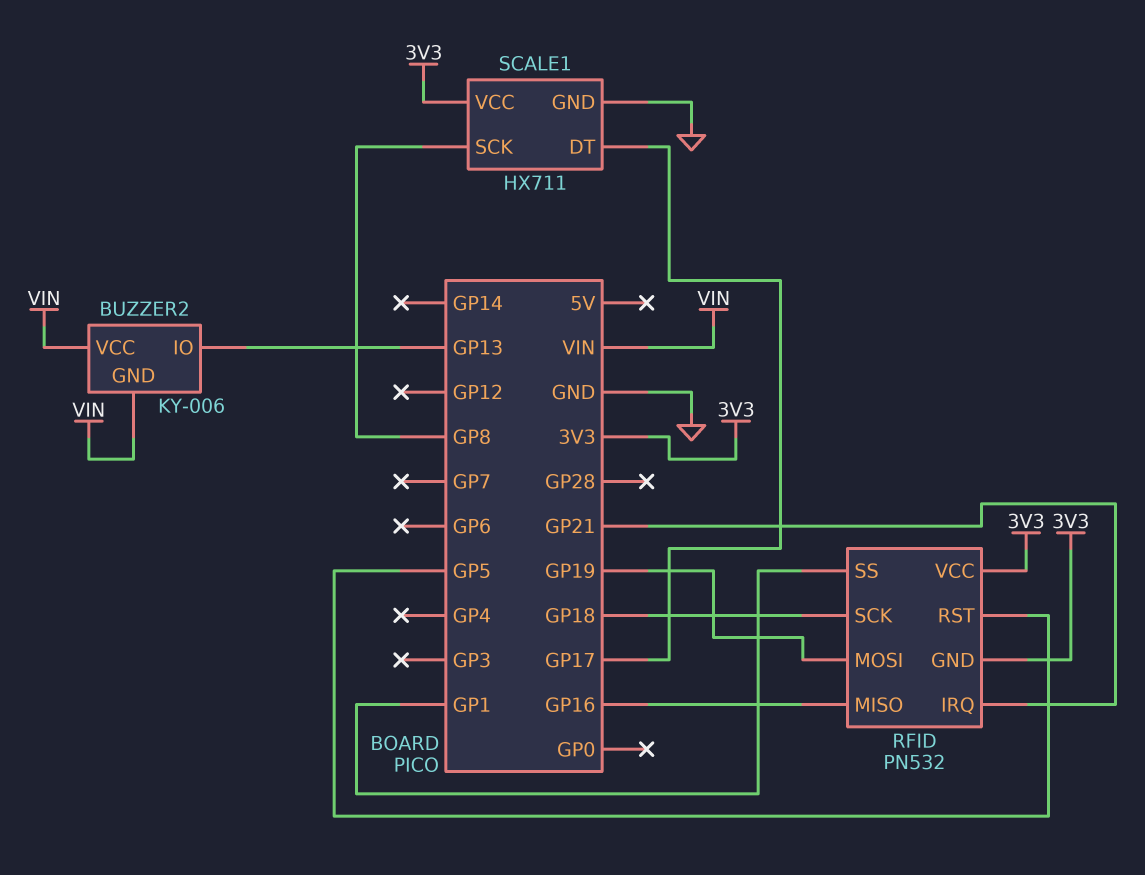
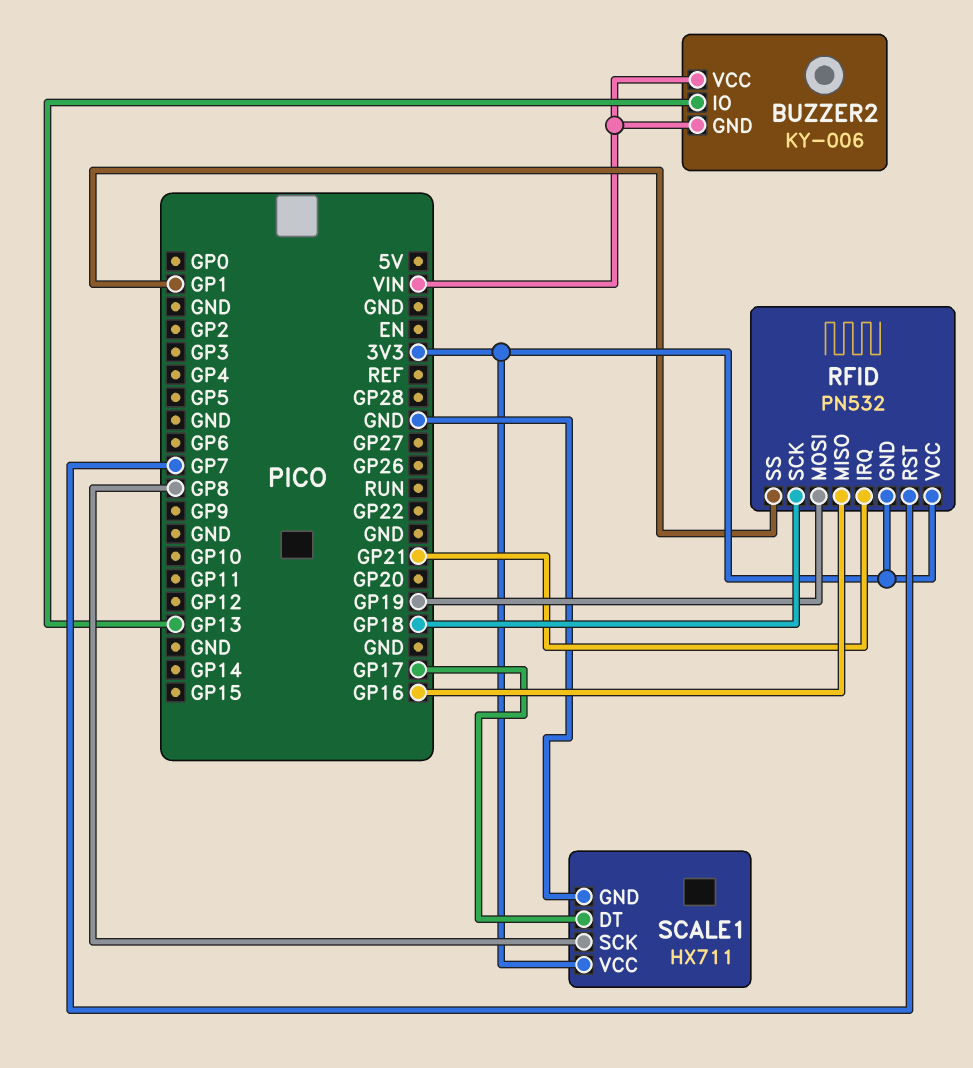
RFID pin RST: GP5 -> GP7

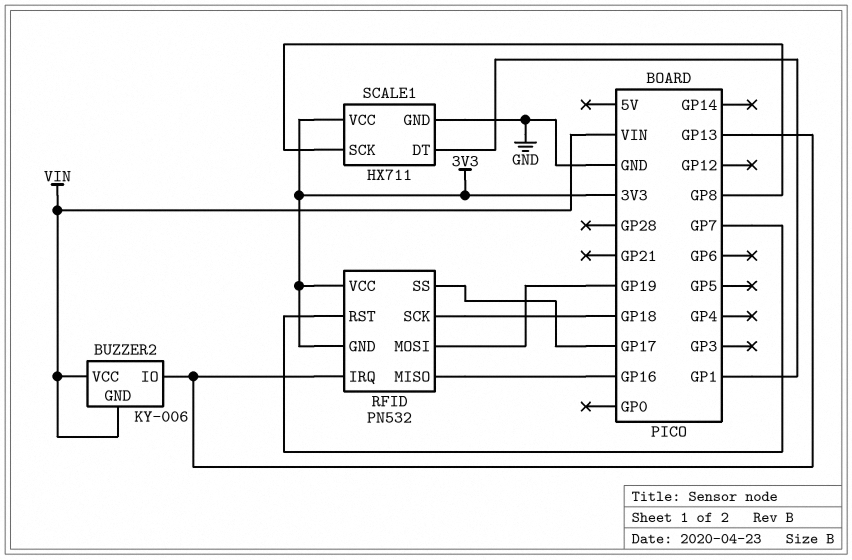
RFID pin IRQ: GP21 -> GP13
RFID pin SS: GP1 -> GP17
SCALE1 pin DT: GP17 -> GP1

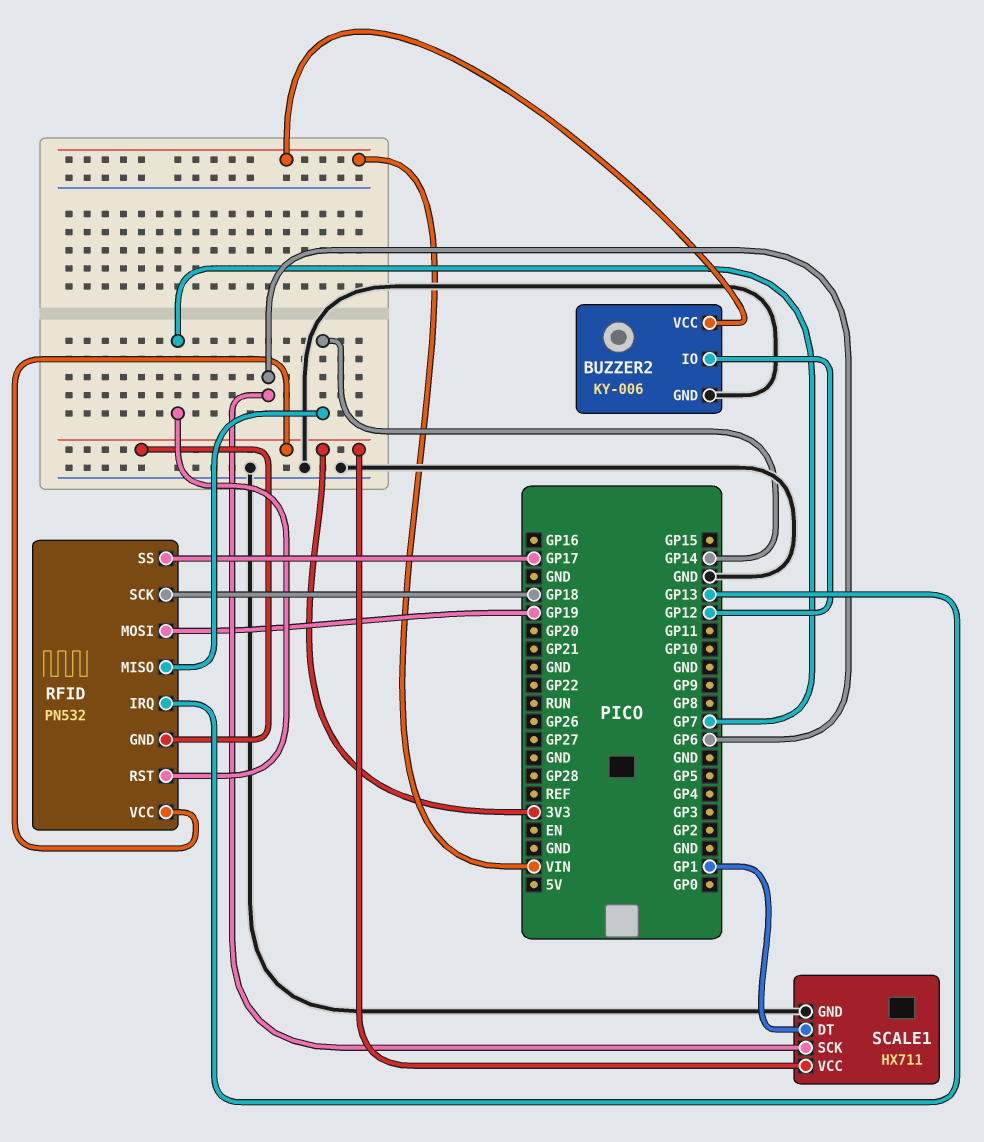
BUZZER2 pin GND: VIN -> GND
BUZZER2 pin IO: GP13 -> GP12
RFID pin MISO: GP16 -> GP14
SCALE1 pin SCK: GP8 -> GP6

